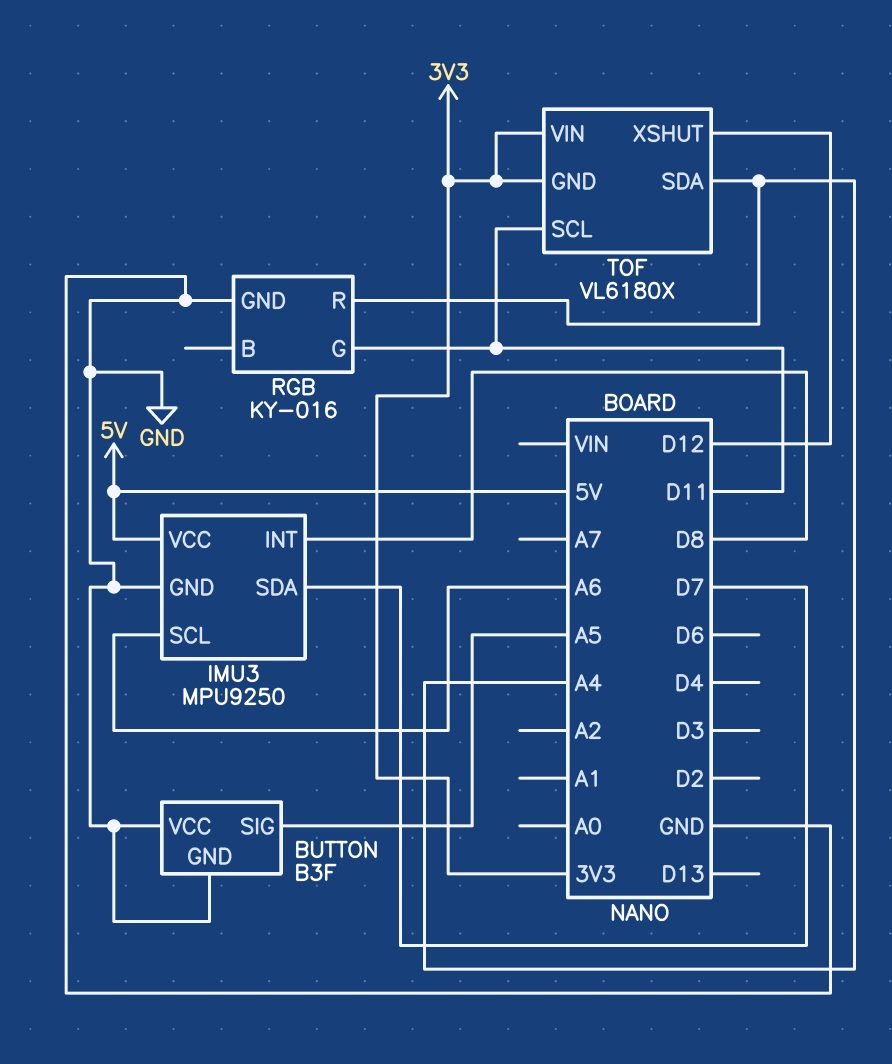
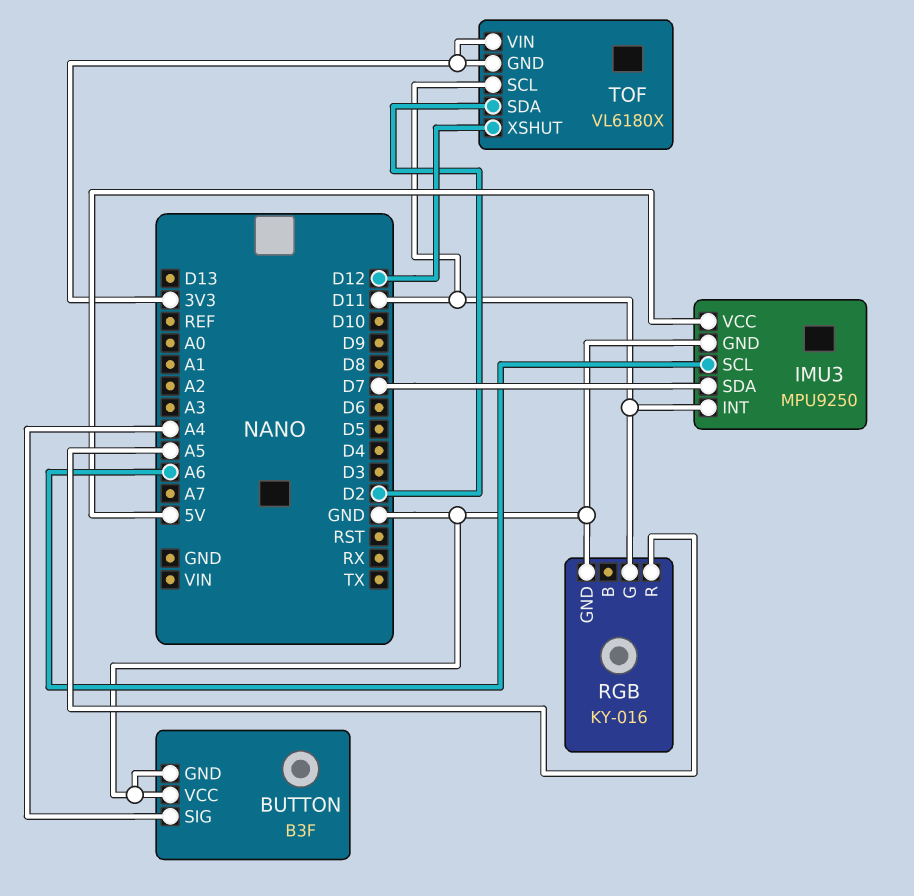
BUTTON pin SIG: A5 -> A4
IMU3 pin INT: D8 -> D11
RGB pin R: A4 -> A5
TOF pin SDA: A4 -> D2

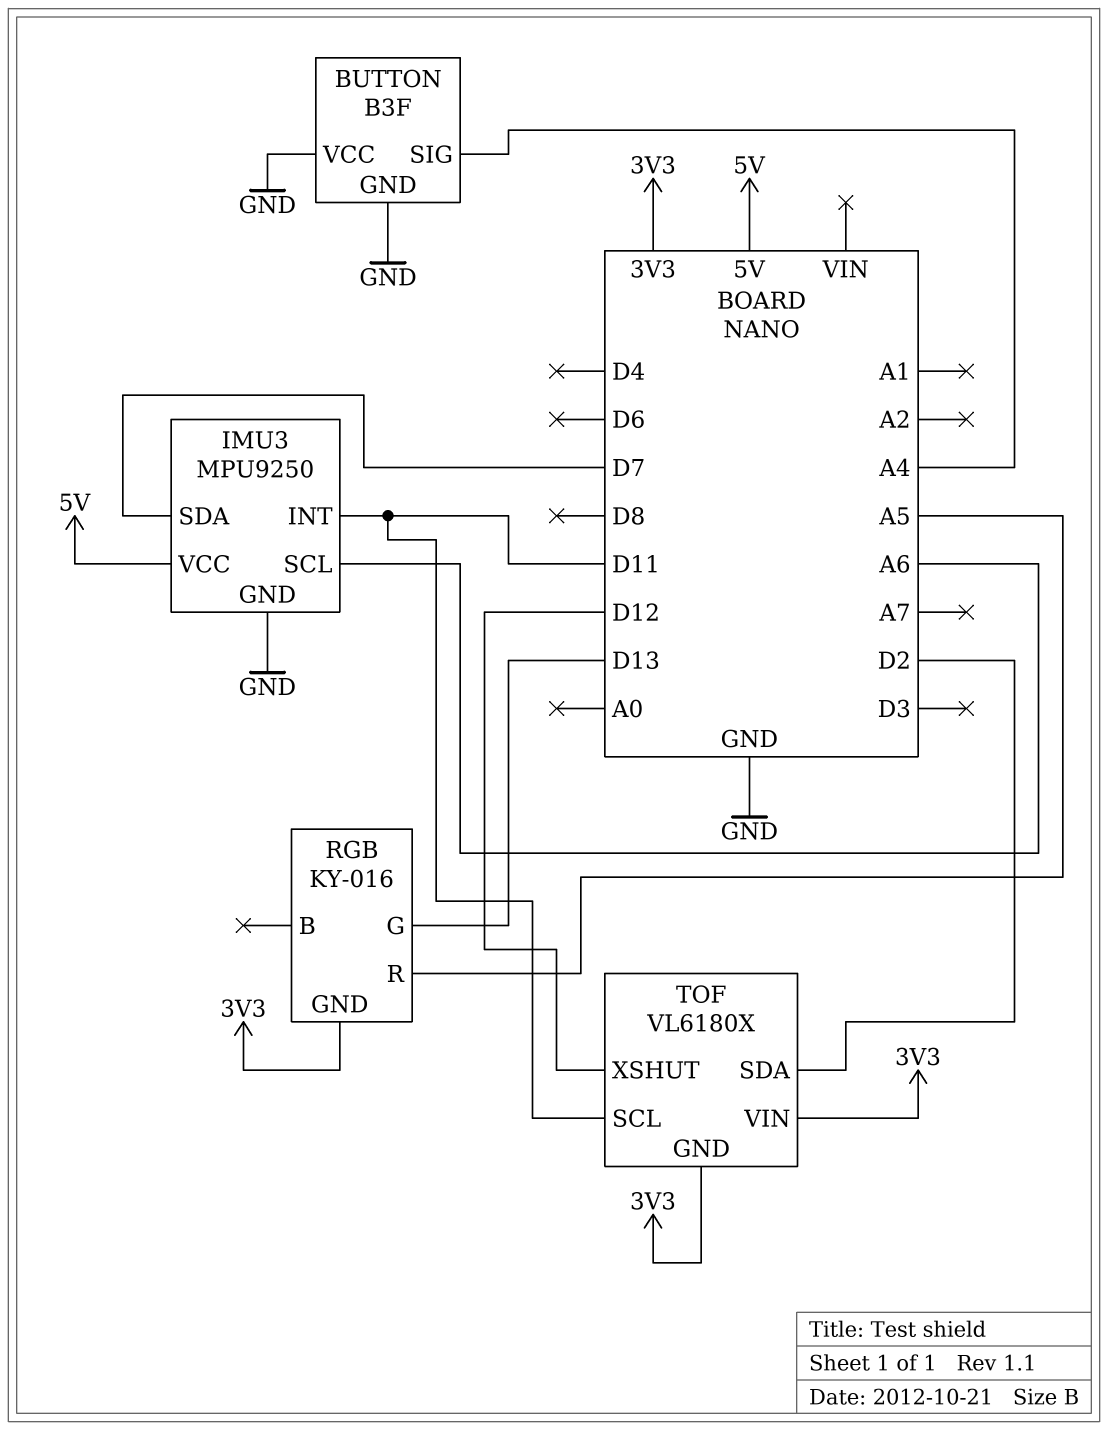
RGB pin G: D11 -> D13
RGB pin GND: GND -> 3V3

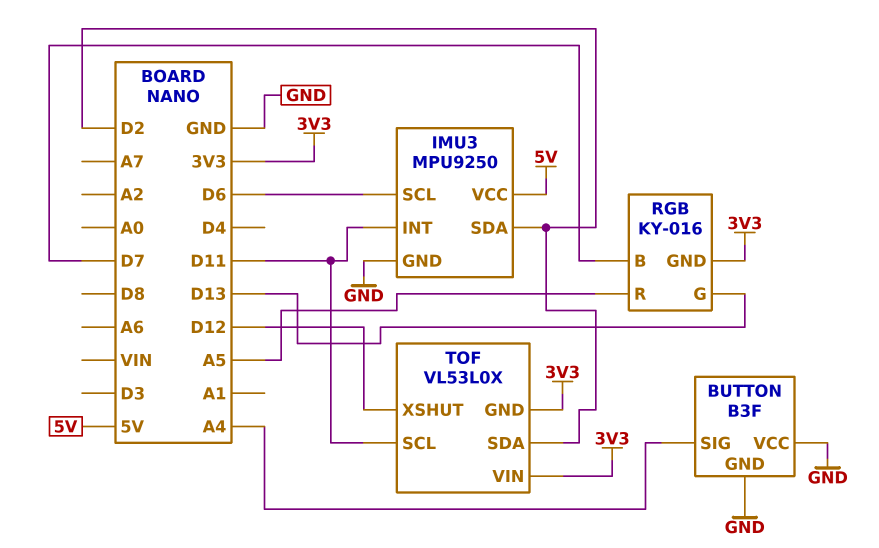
IMU3 pin SCL: A6 -> D6
IMU3 pin SDA: D7 -> D2
RGB pin B: none -> D7
TOF: VL6180X -> VL53L0X

